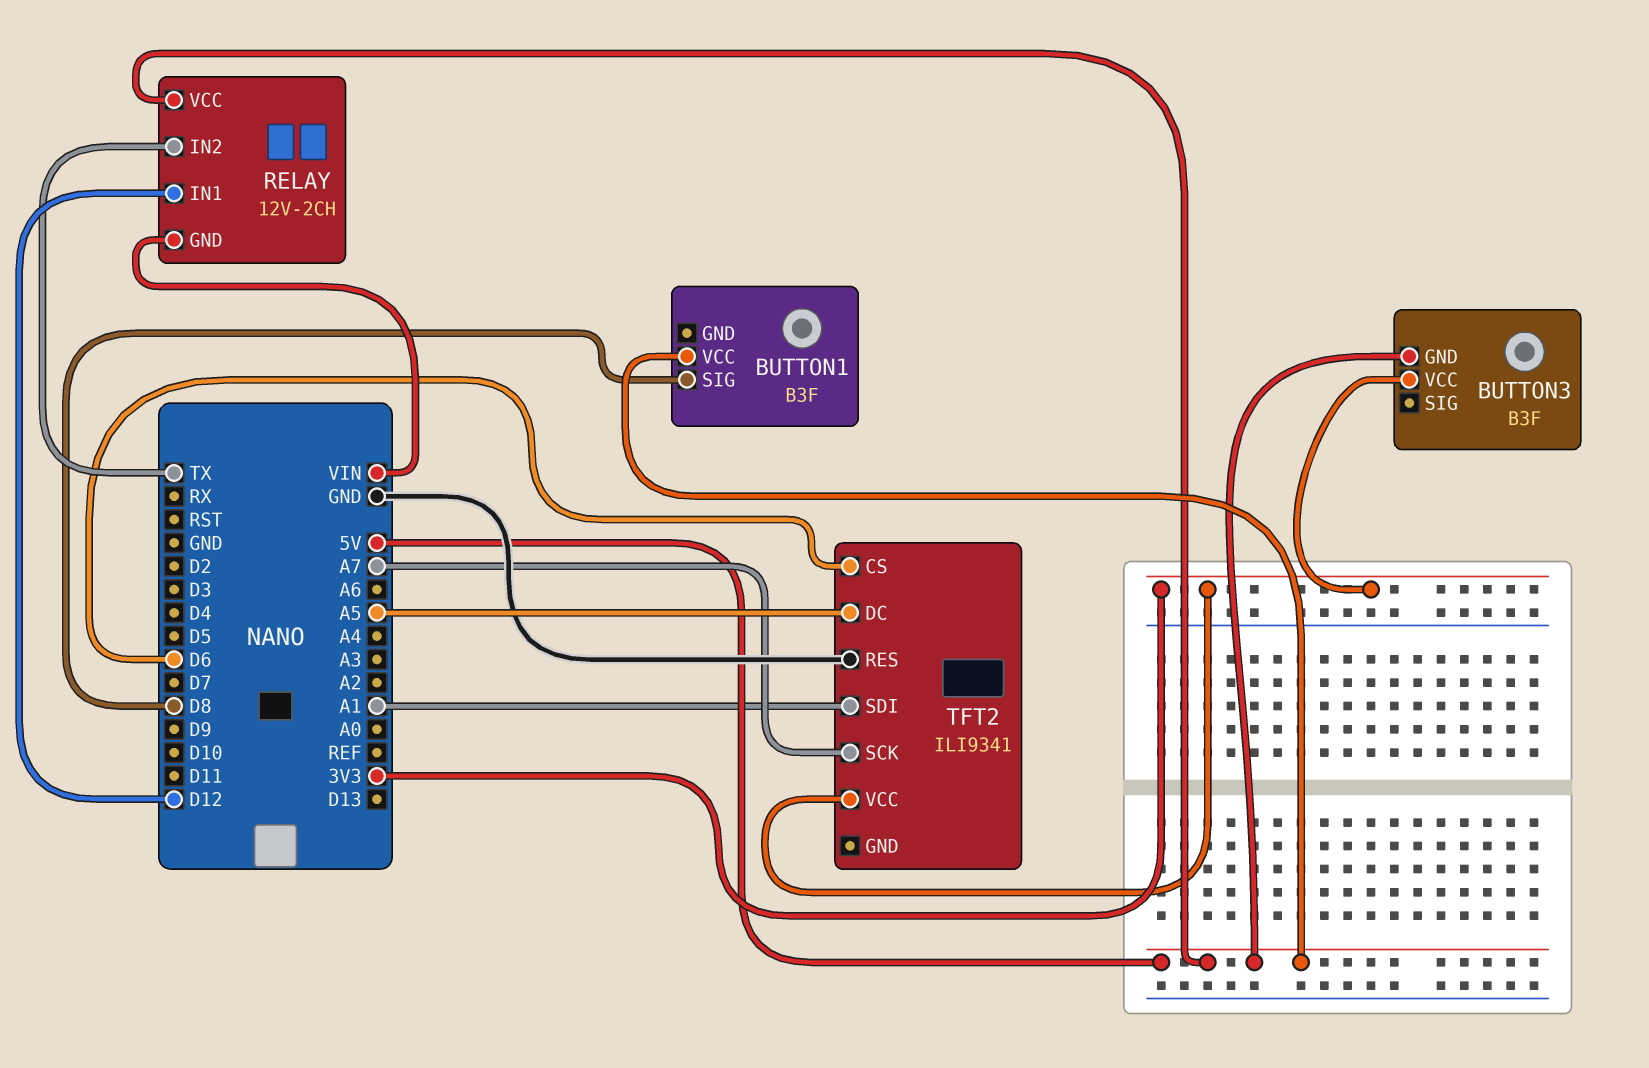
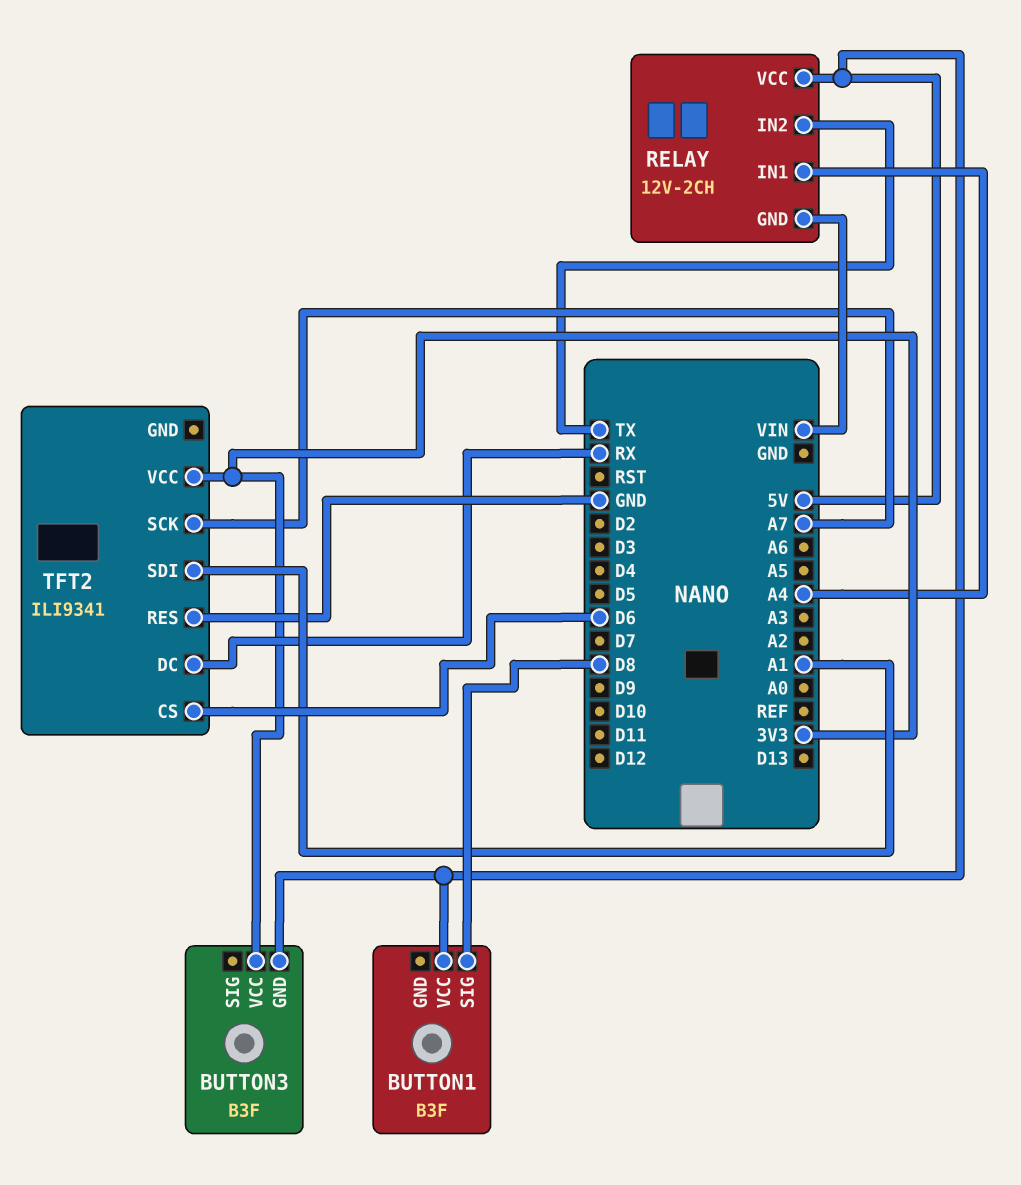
RELAY pin IN1: D12 -> A4
TFT2 pin DC: A5 -> RX

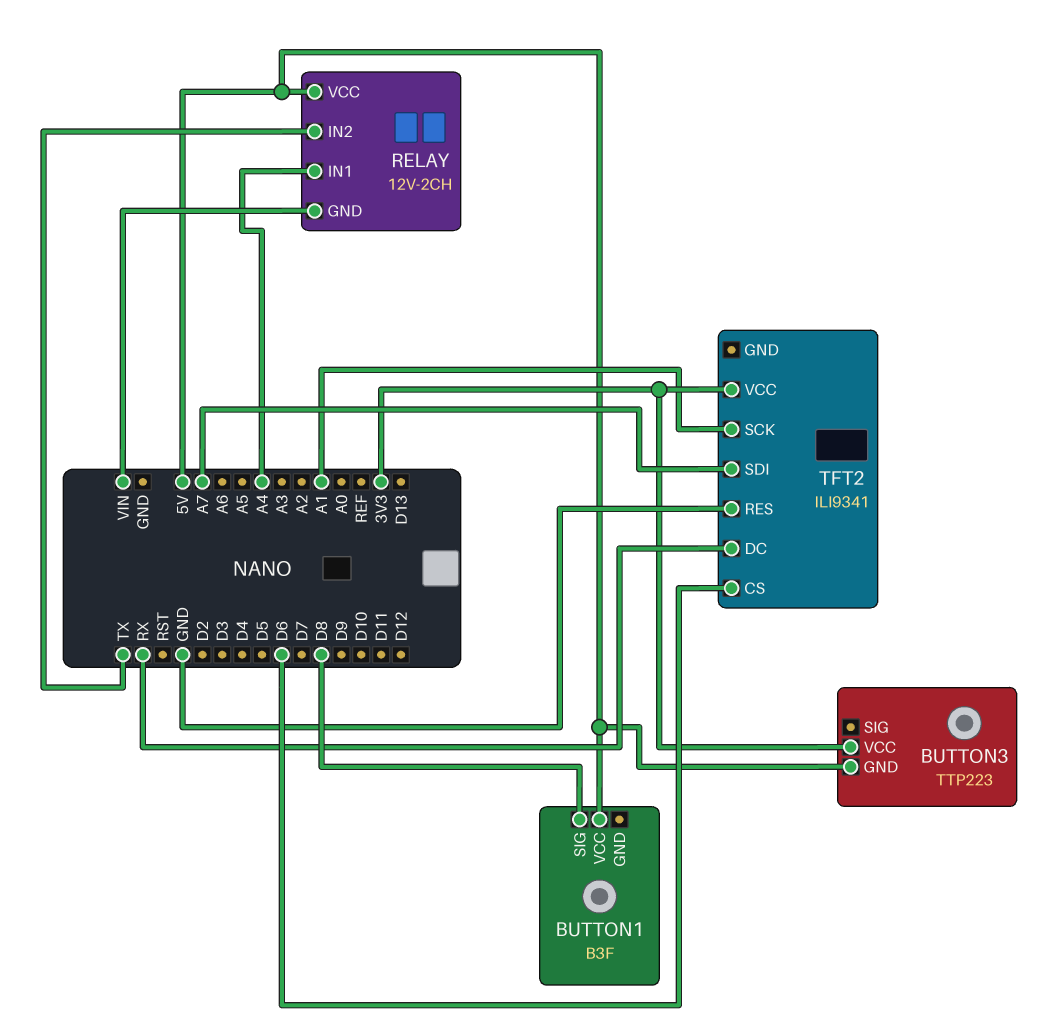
BUTTON3: B3F -> TTP223
TFT2 pin SCK: A7 -> A1
TFT2 pin SDI: A1 -> A7

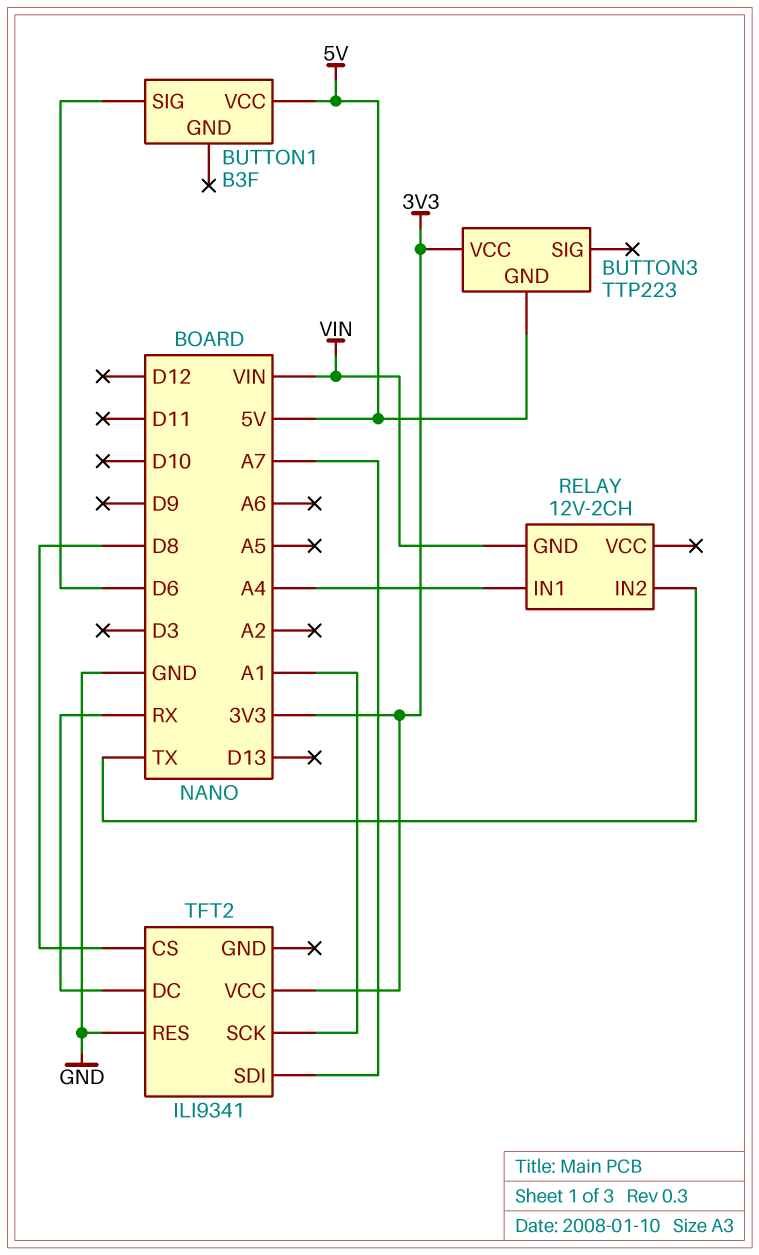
BUTTON1 pin SIG: D8 -> D6
RELAY pin VCC: 5V -> none
TFT2 pin CS: D6 -> D8

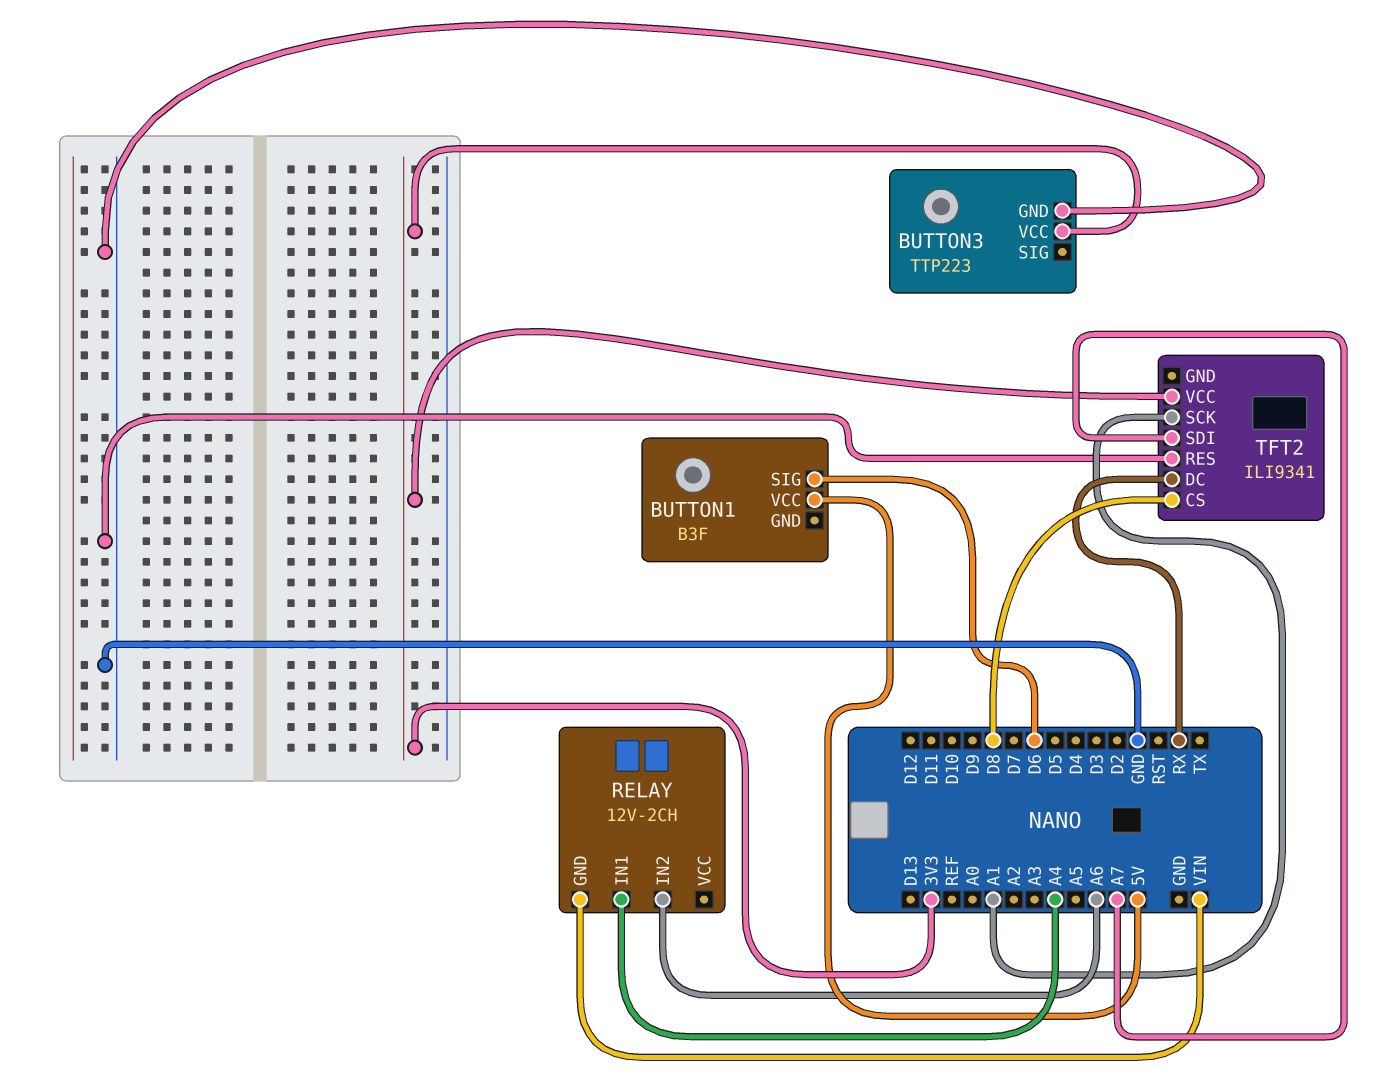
BUTTON3 pin GND: 5V -> GND
RELAY pin IN2: TX -> A6

